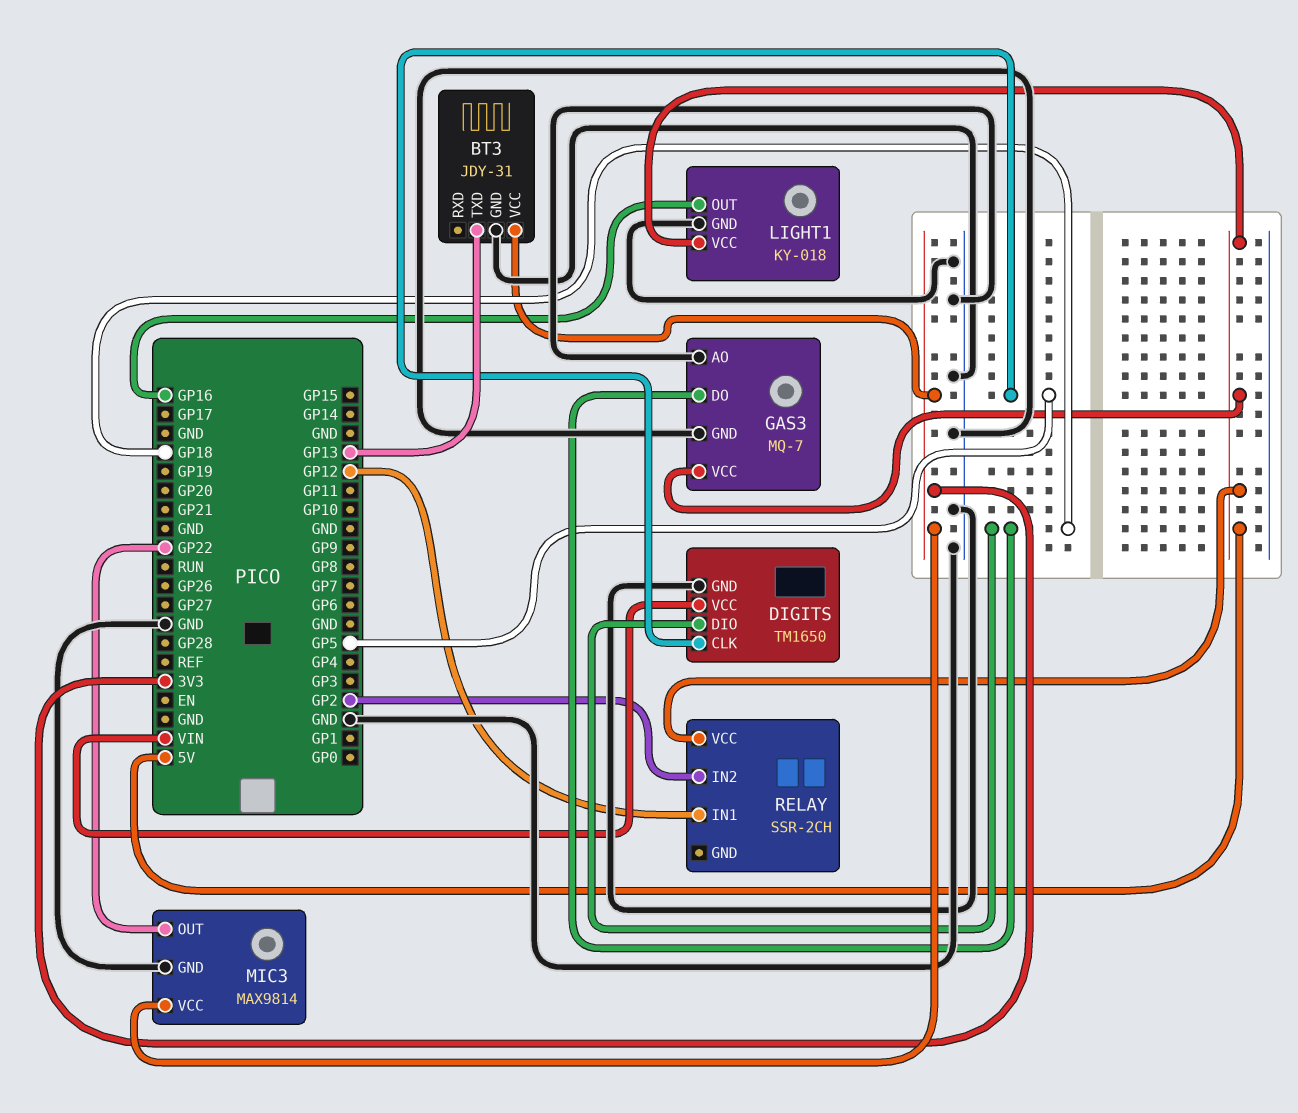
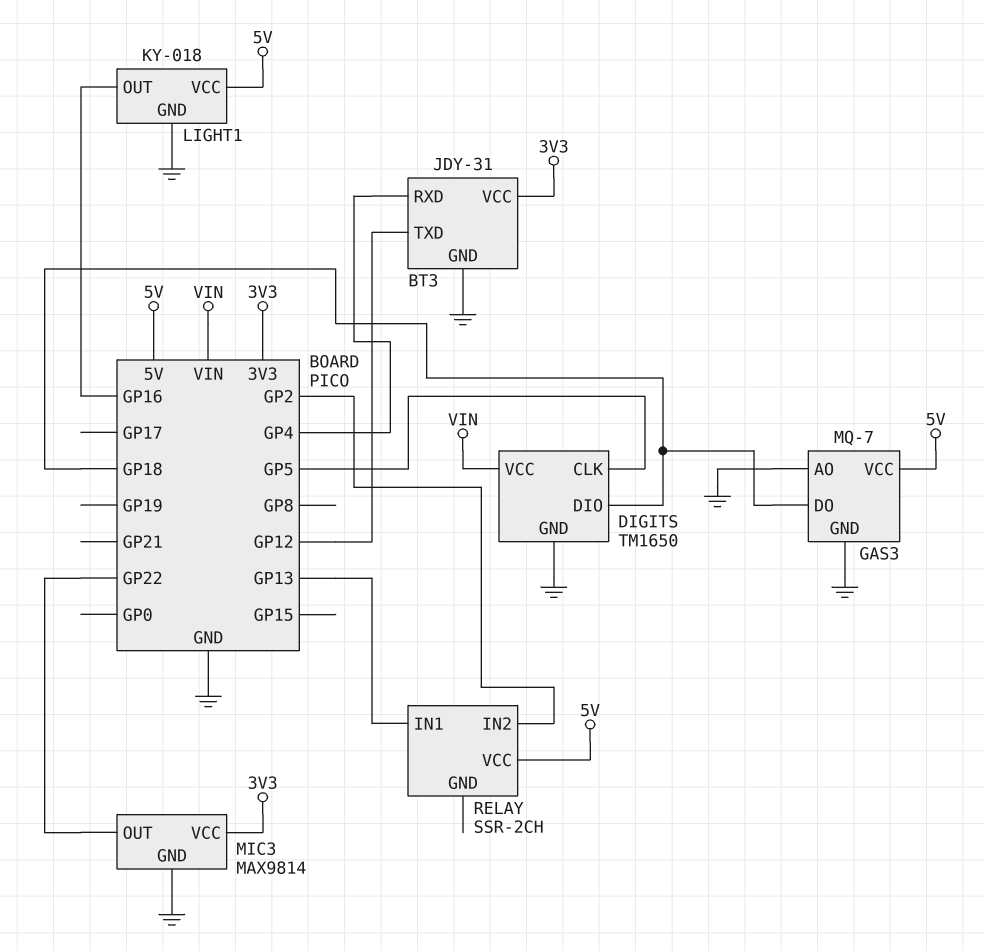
BT3 pin RXD: none -> GP4
BT3 pin TXD: GP13 -> GP12
RELAY pin IN1: GP12 -> GP13

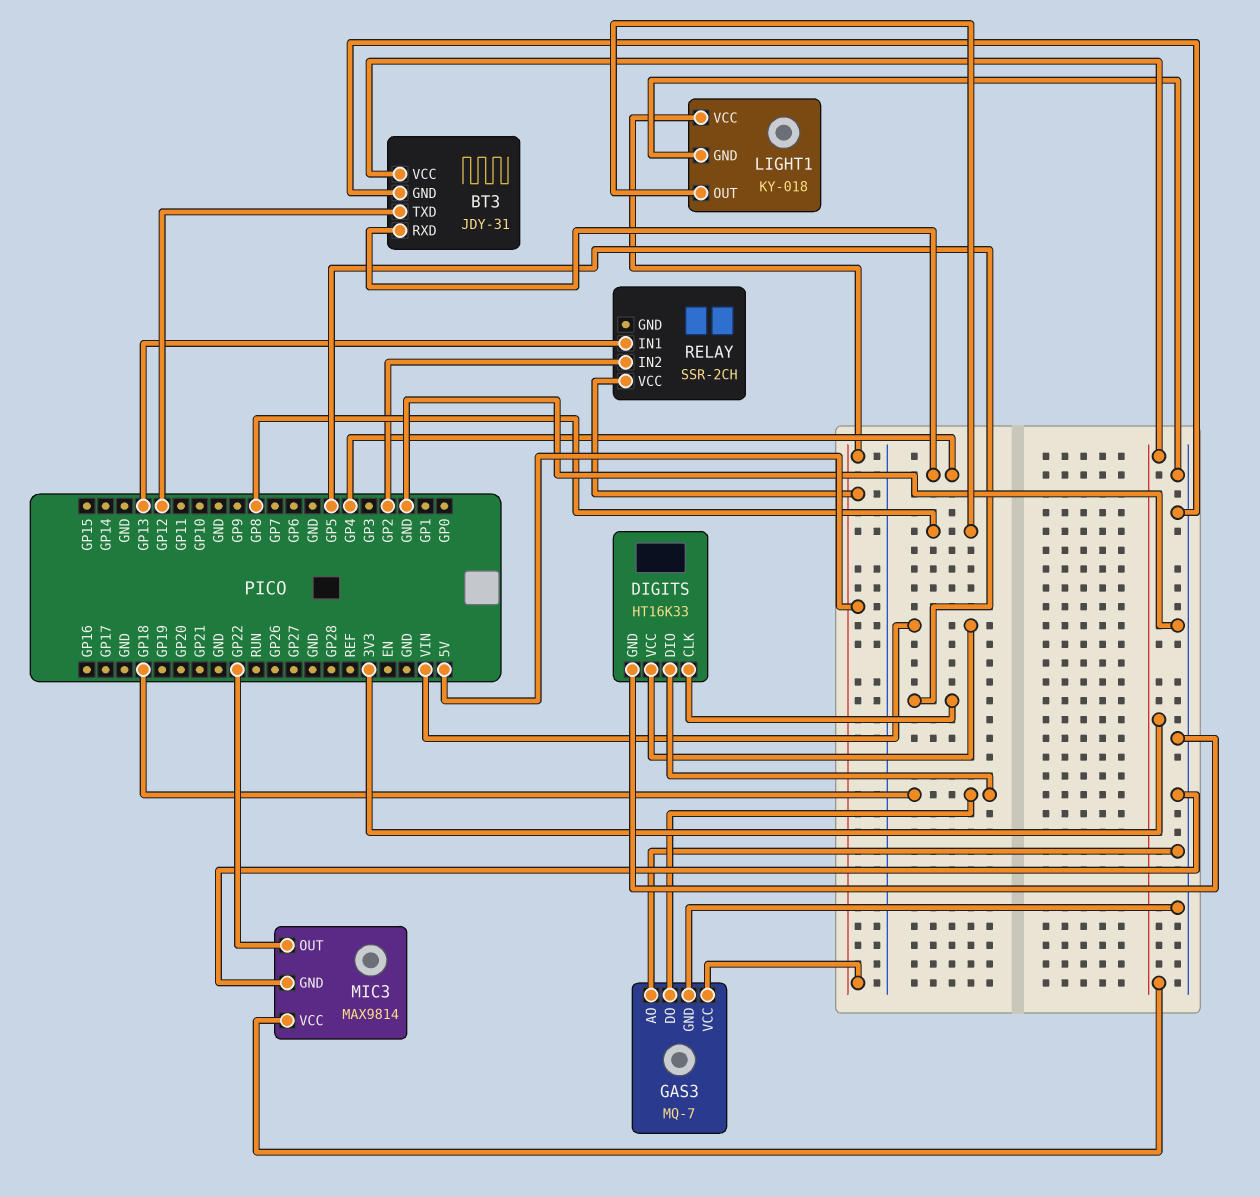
DIGITS: TM1650 -> HT16K33
LIGHT1 pin OUT: GP16 -> GP8

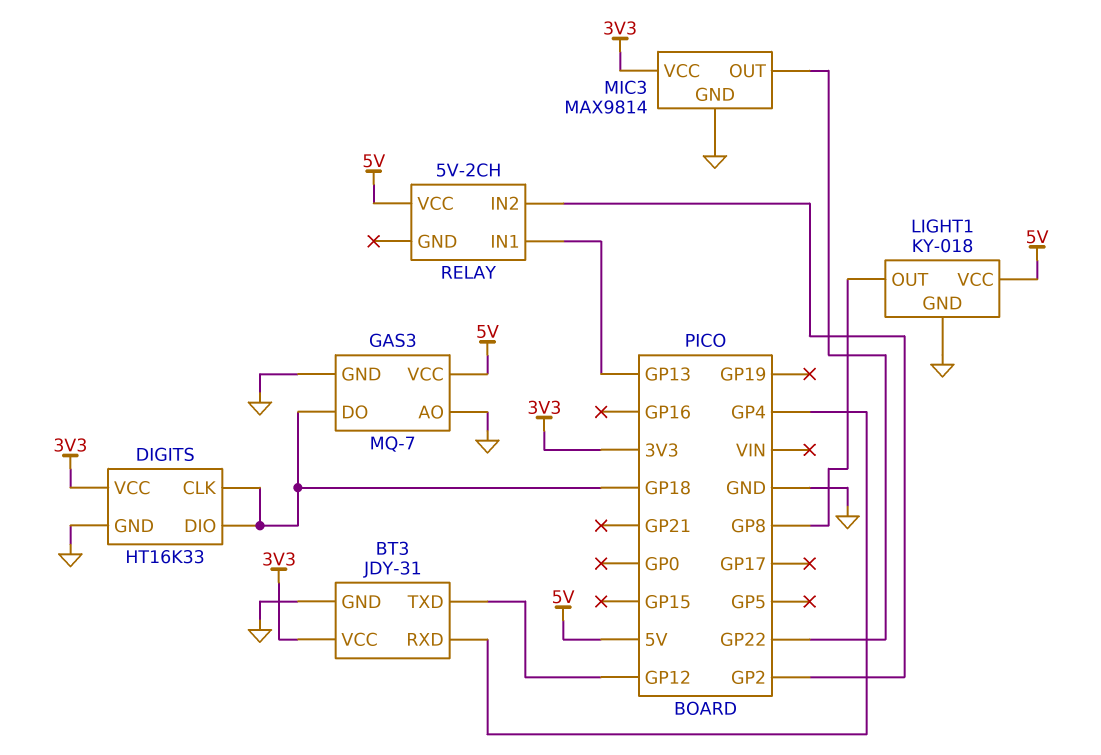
DIGITS pin CLK: GP5 -> GP18
DIGITS pin VCC: VIN -> 3V3
RELAY: SSR-2CH -> 5V-2CH

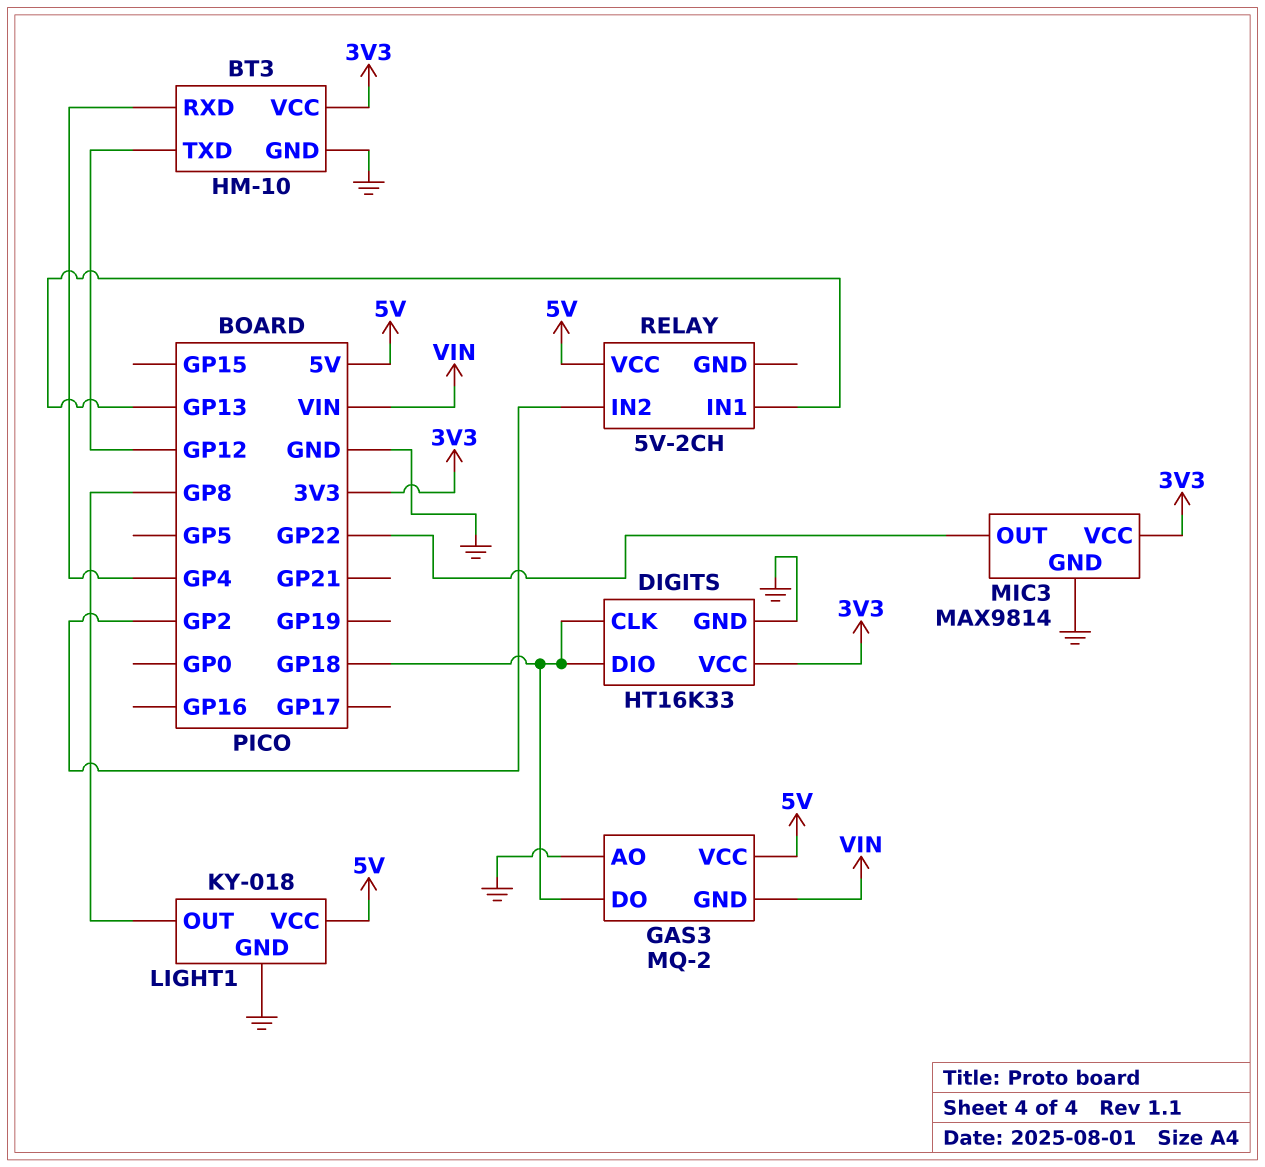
BT3: JDY-31 -> HM-10
GAS3: MQ-7 -> MQ-2
GAS3 pin GND: GND -> VIN

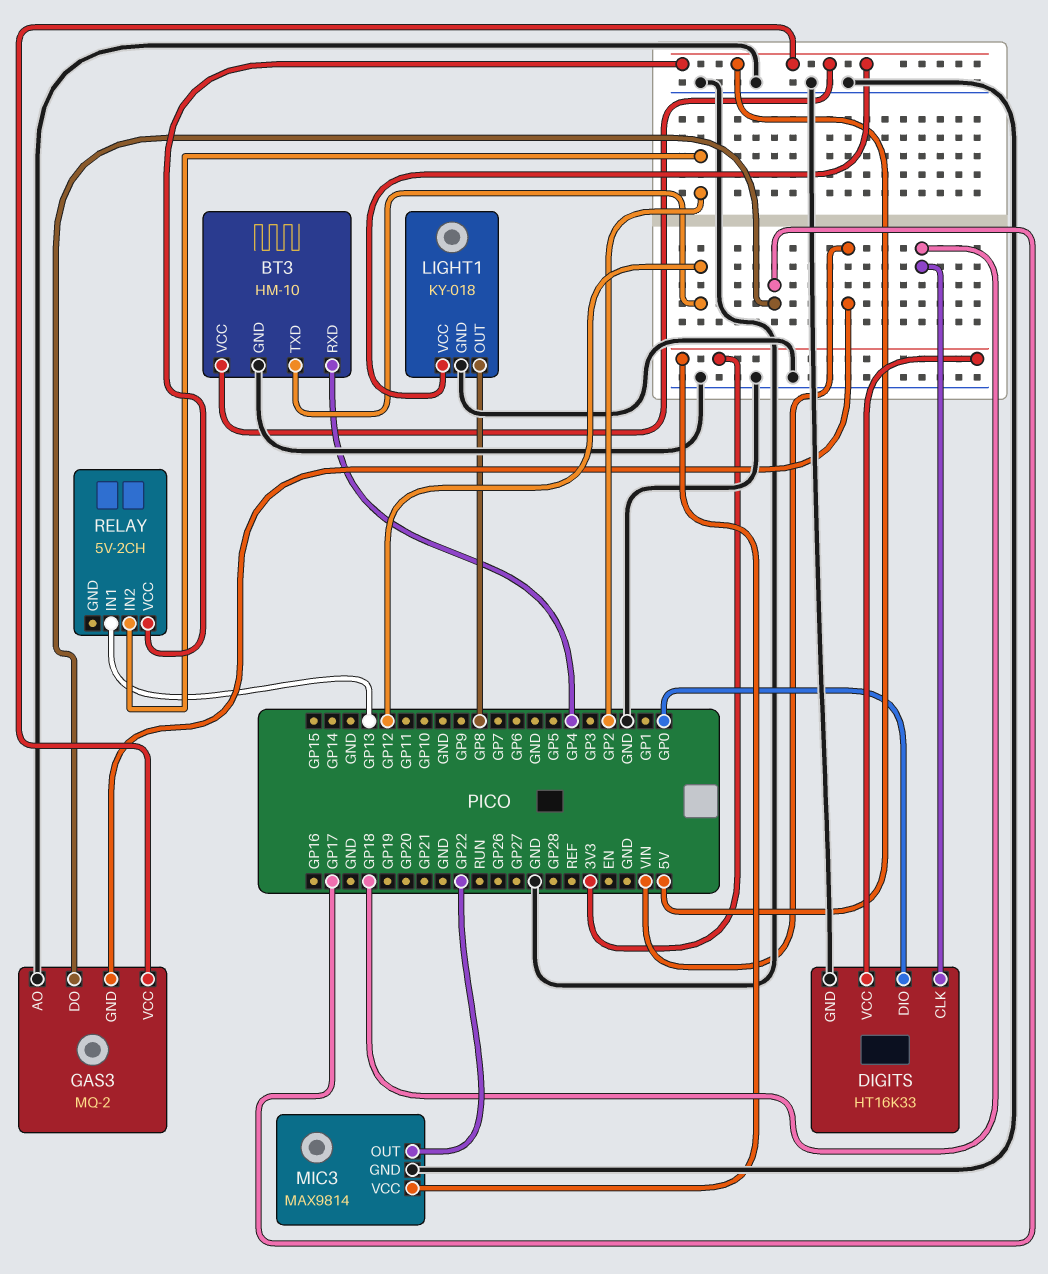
BT3 pin VCC: 3V3 -> 5V
DIGITS pin DIO: GP18 -> GP0
GAS3 pin DO: GP18 -> GP17

